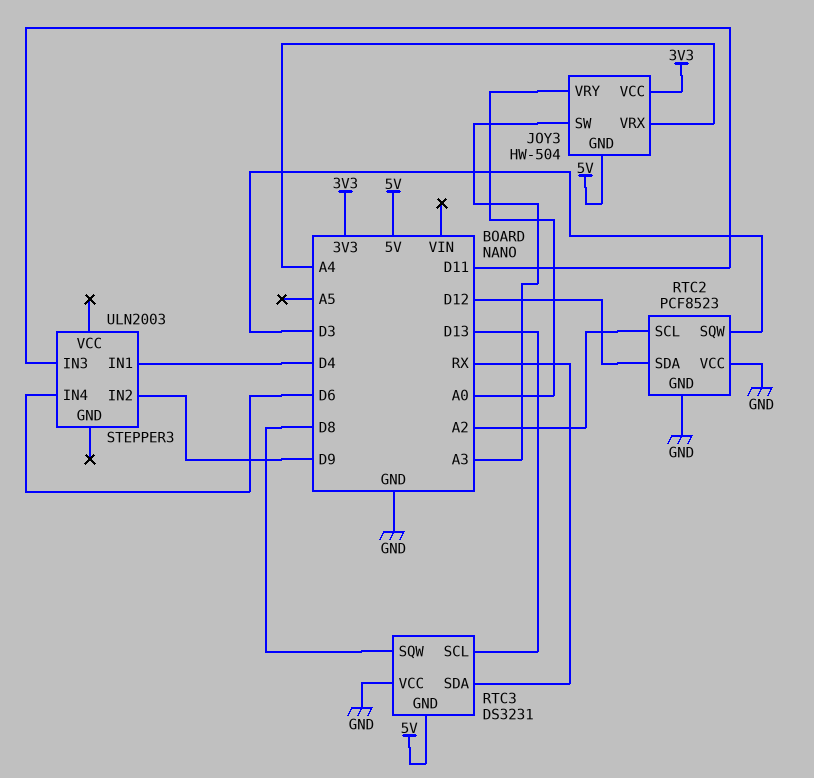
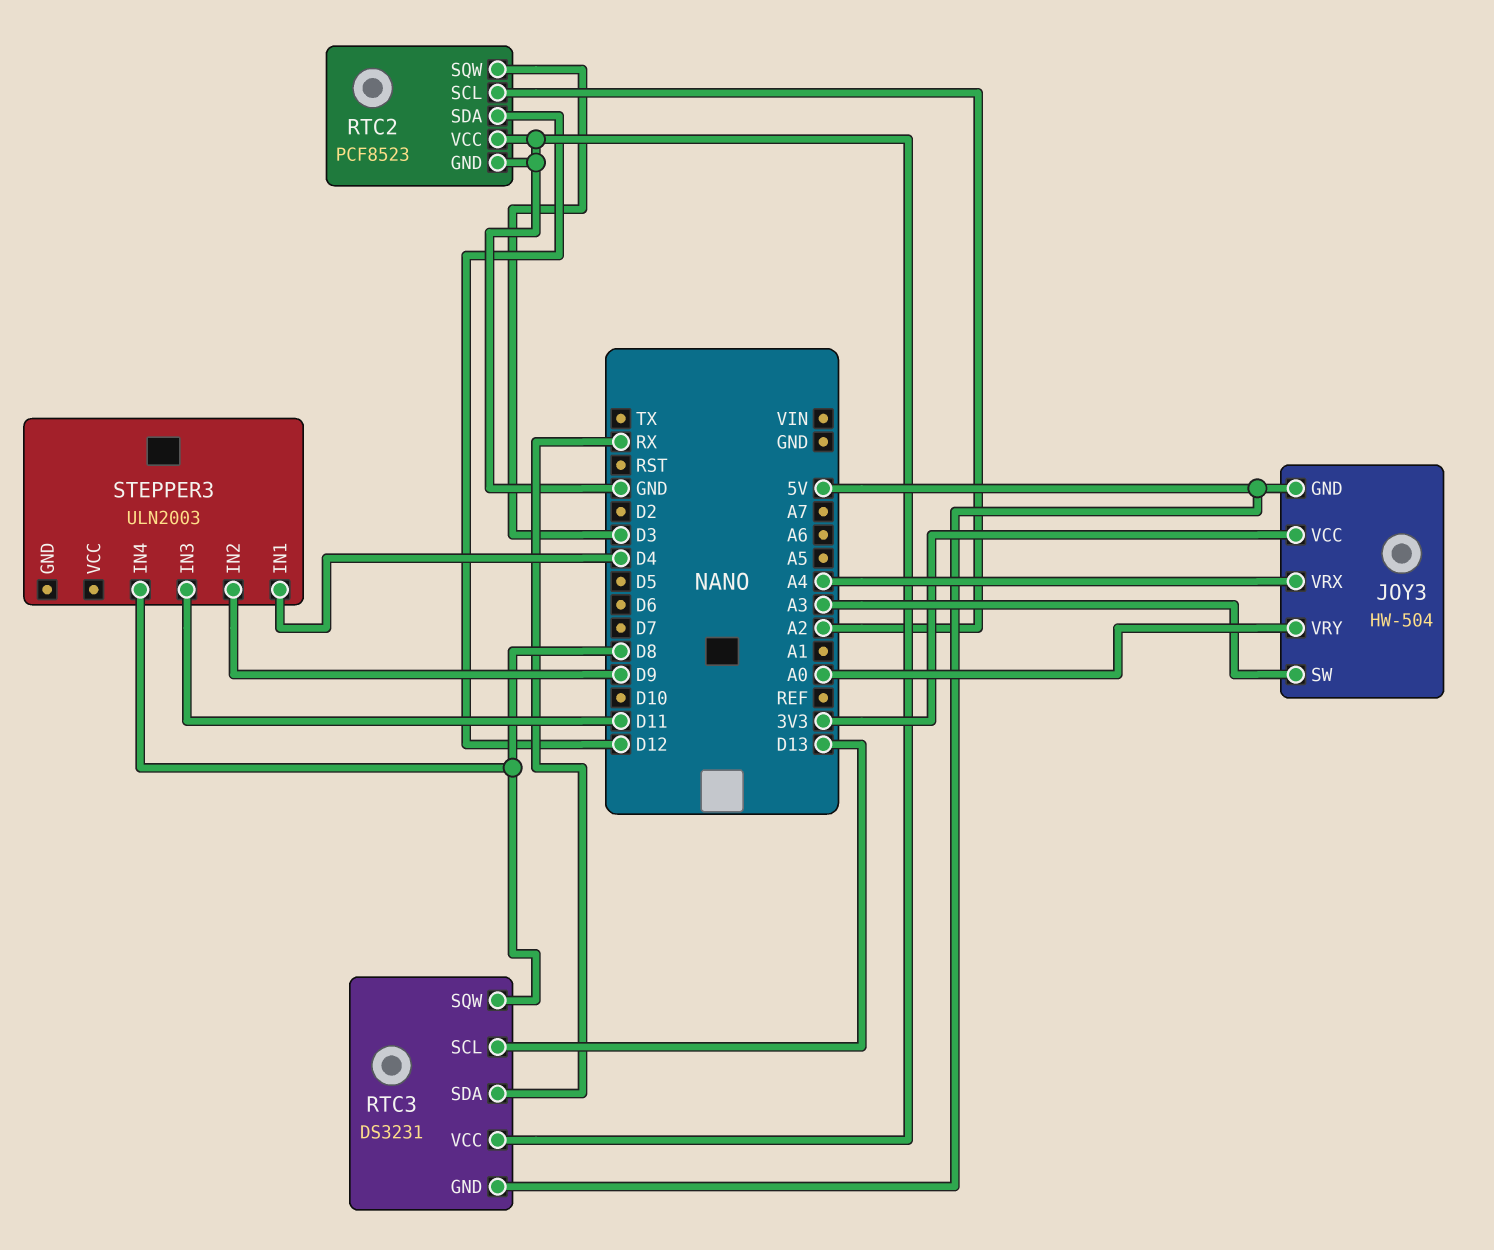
STEPPER3 pin IN4: D6 -> D8

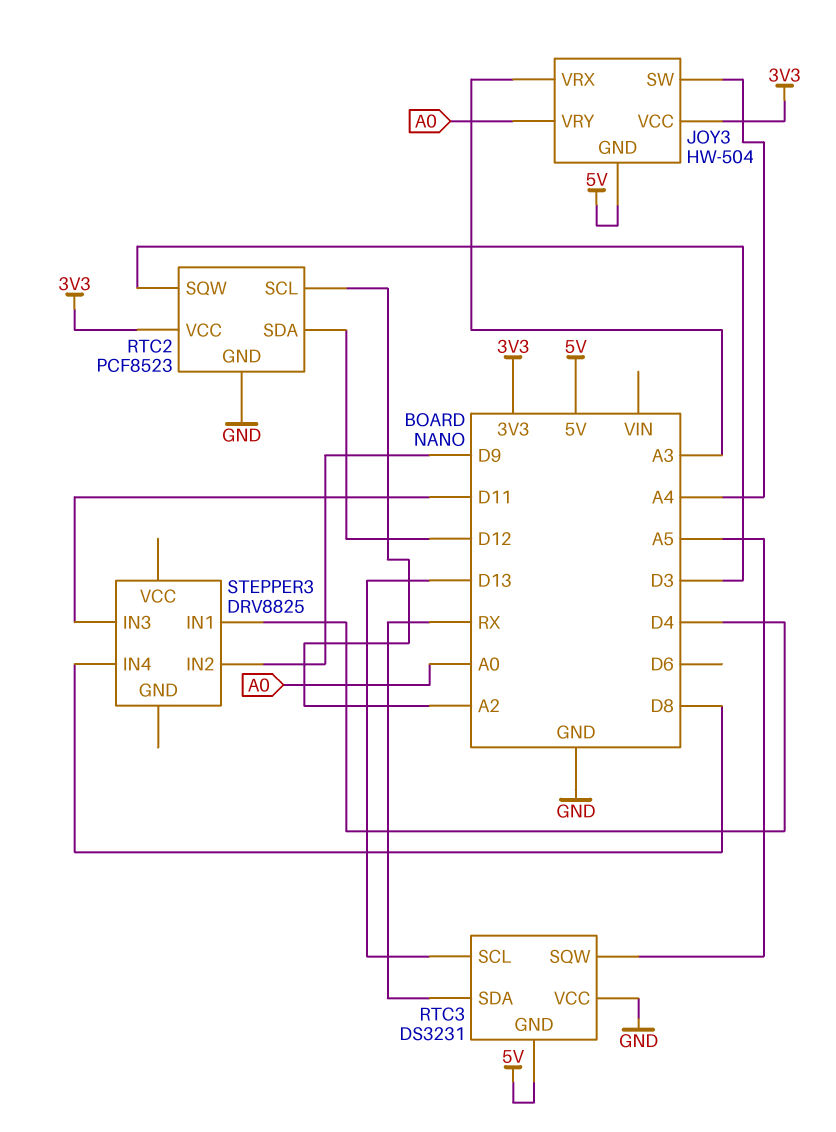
JOY3 pin SW: A3 -> A4
JOY3 pin VRX: A4 -> A3
RTC2 pin VCC: GND -> 3V3
RTC3 pin SQW: D8 -> A5
STEPPER3: ULN2003 -> DRV8825

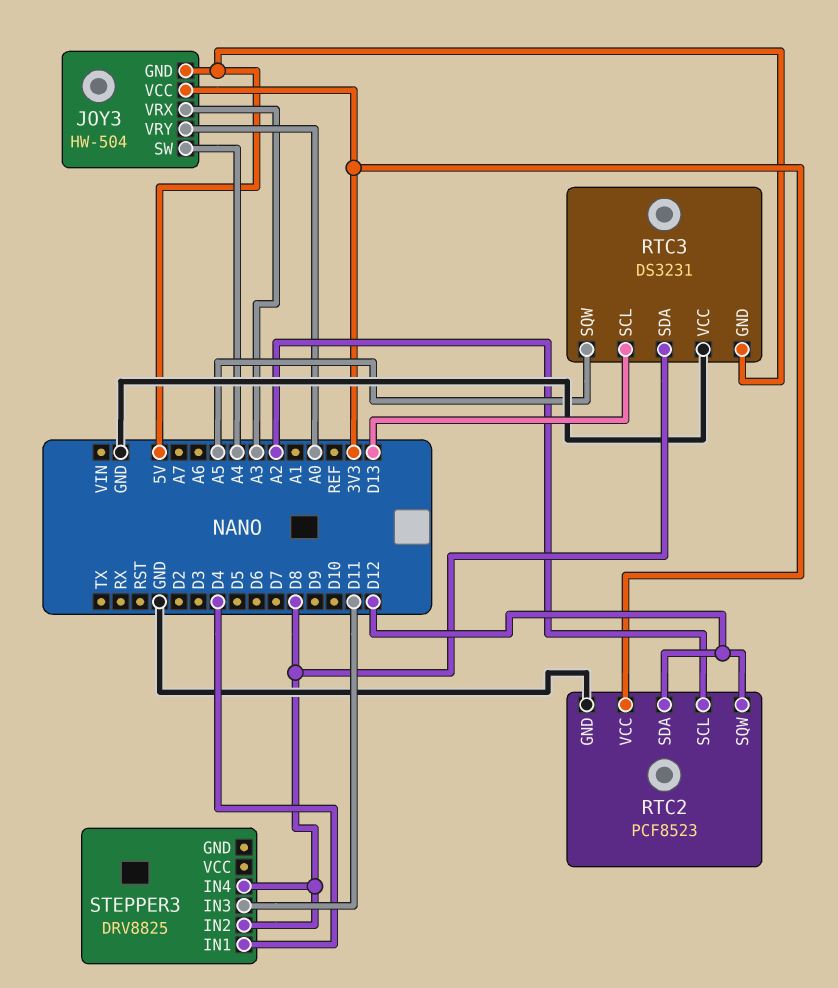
RTC2 pin SQW: D3 -> D12
RTC3 pin SDA: RX -> D8
STEPPER3 pin IN2: D9 -> D8

